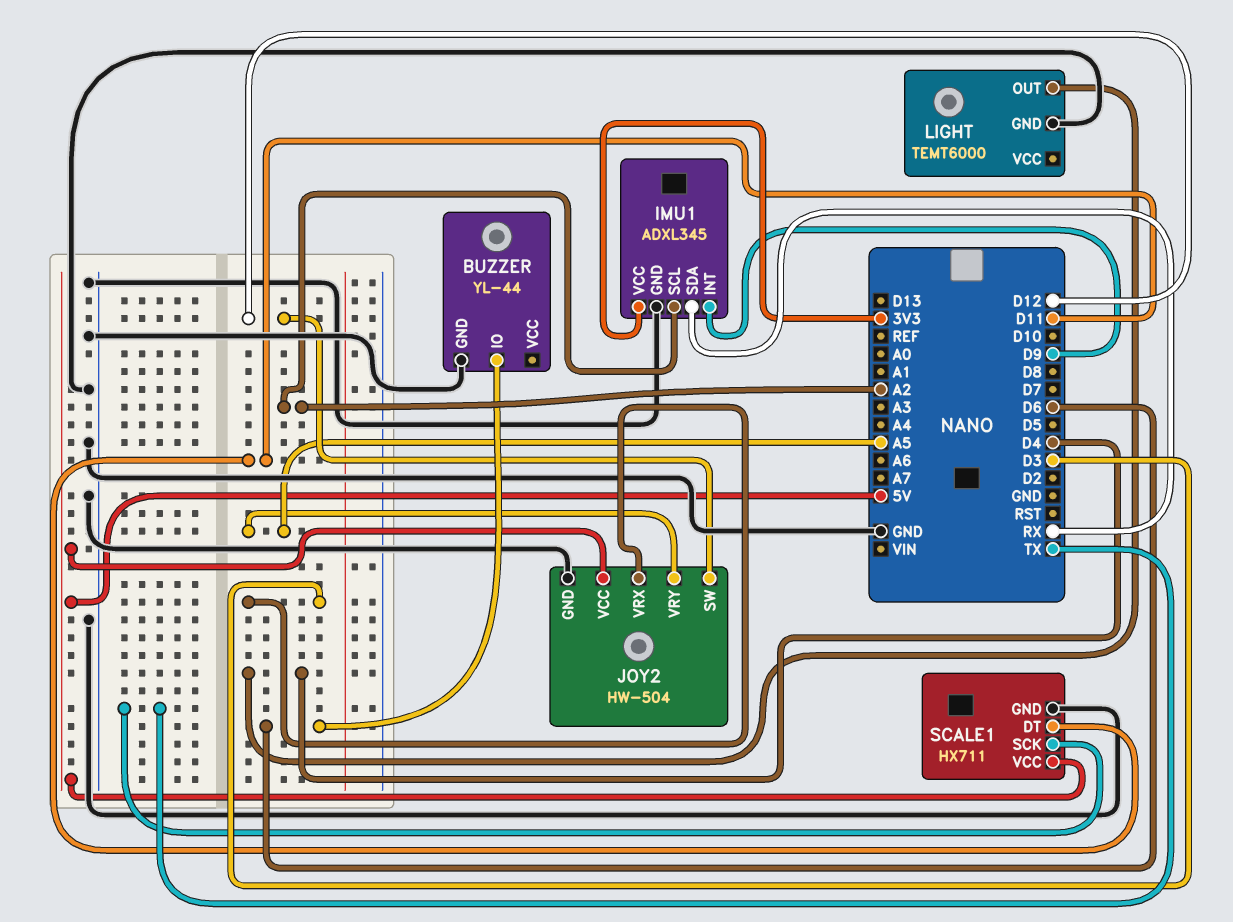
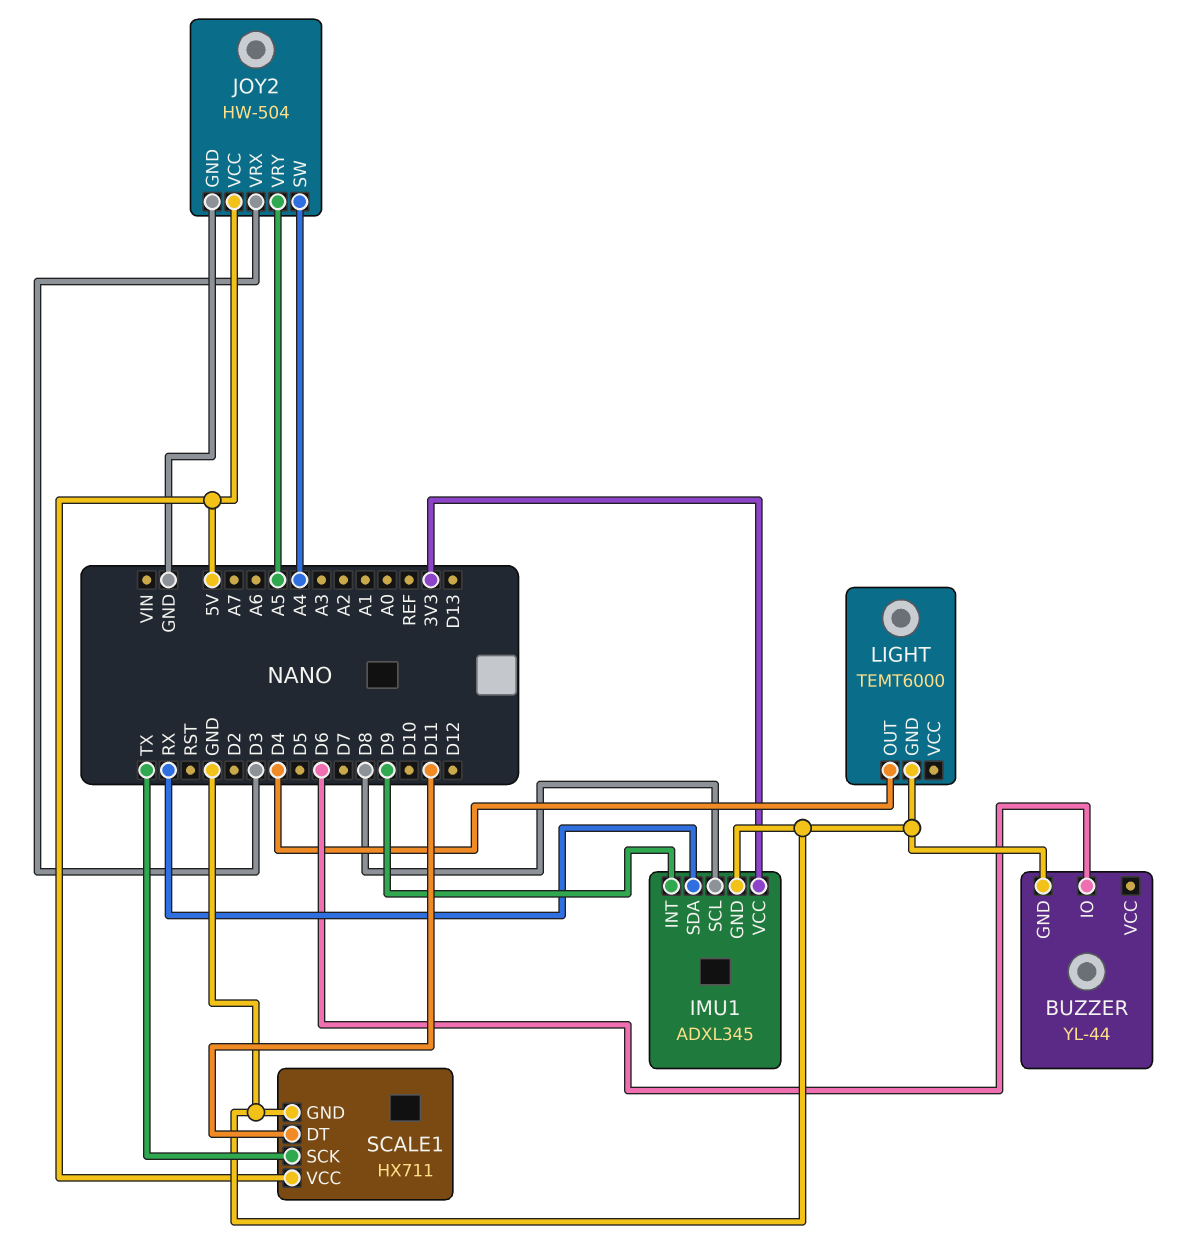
IMU1 pin SCL: A2 -> D8
JOY2 pin SW: D12 -> A4

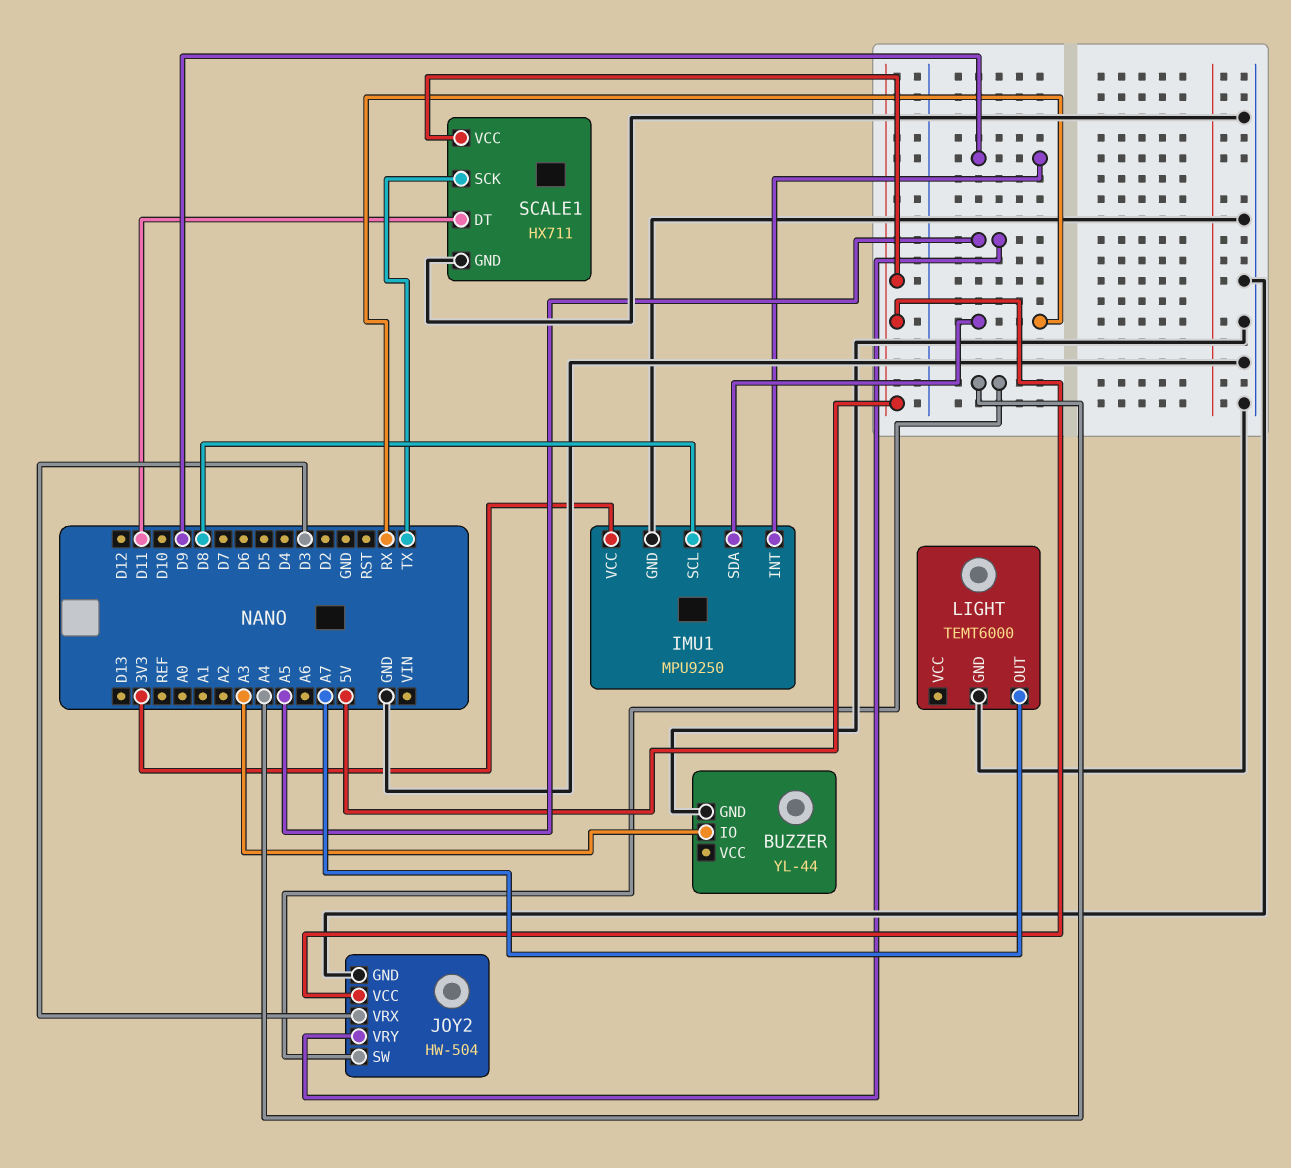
BUZZER pin IO: D6 -> A3
IMU1: ADXL345 -> MPU9250
LIGHT pin OUT: D4 -> A7

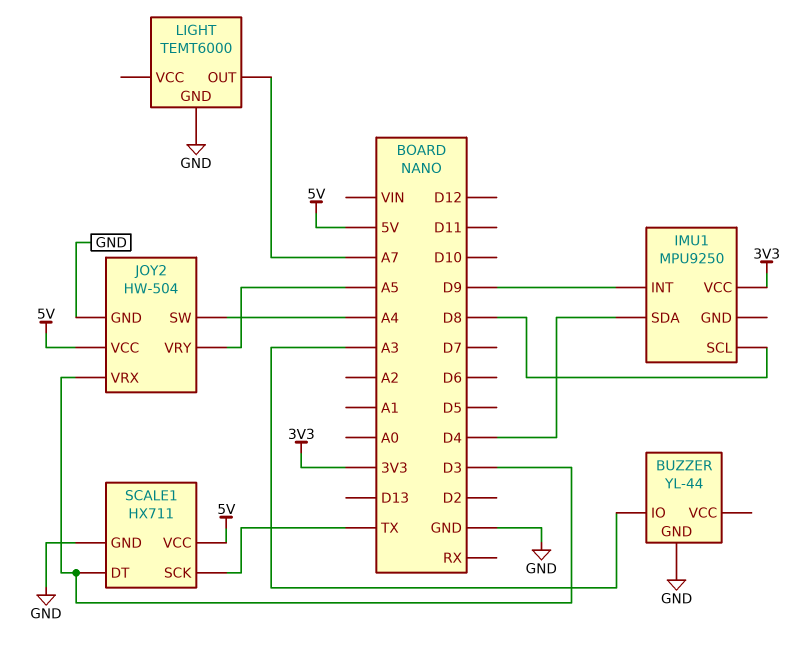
IMU1 pin GND: GND -> none
IMU1 pin SDA: RX -> D4
SCALE1 pin DT: D11 -> D3

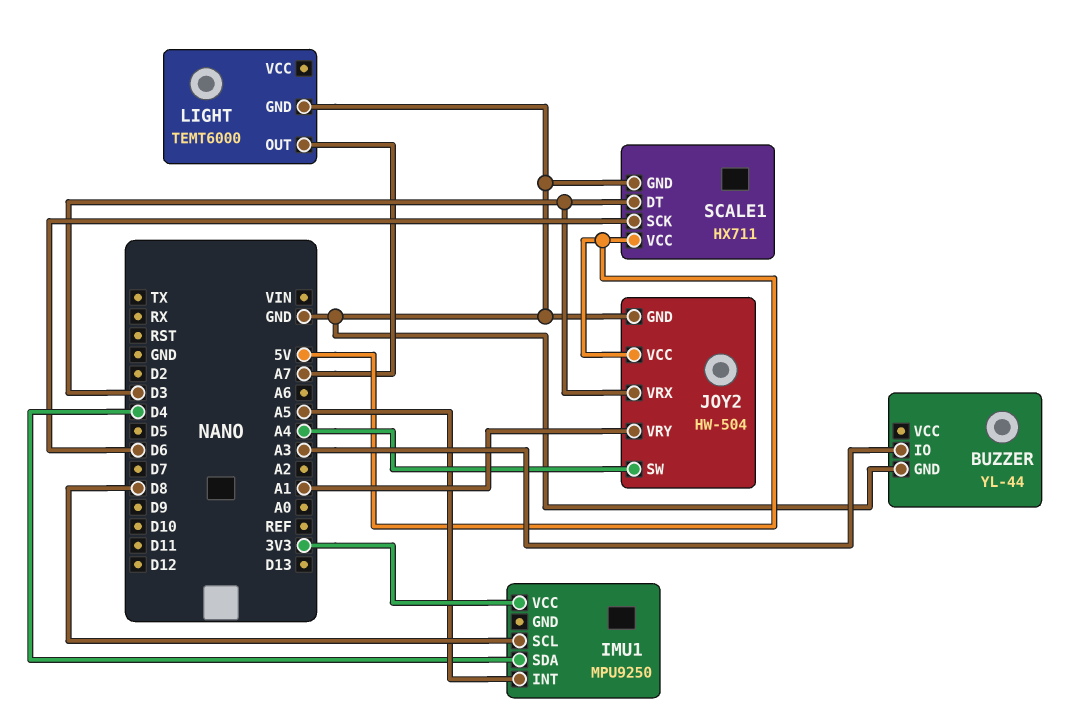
IMU1 pin INT: D9 -> A5
JOY2 pin VRY: A5 -> A1
SCALE1 pin SCK: TX -> D6

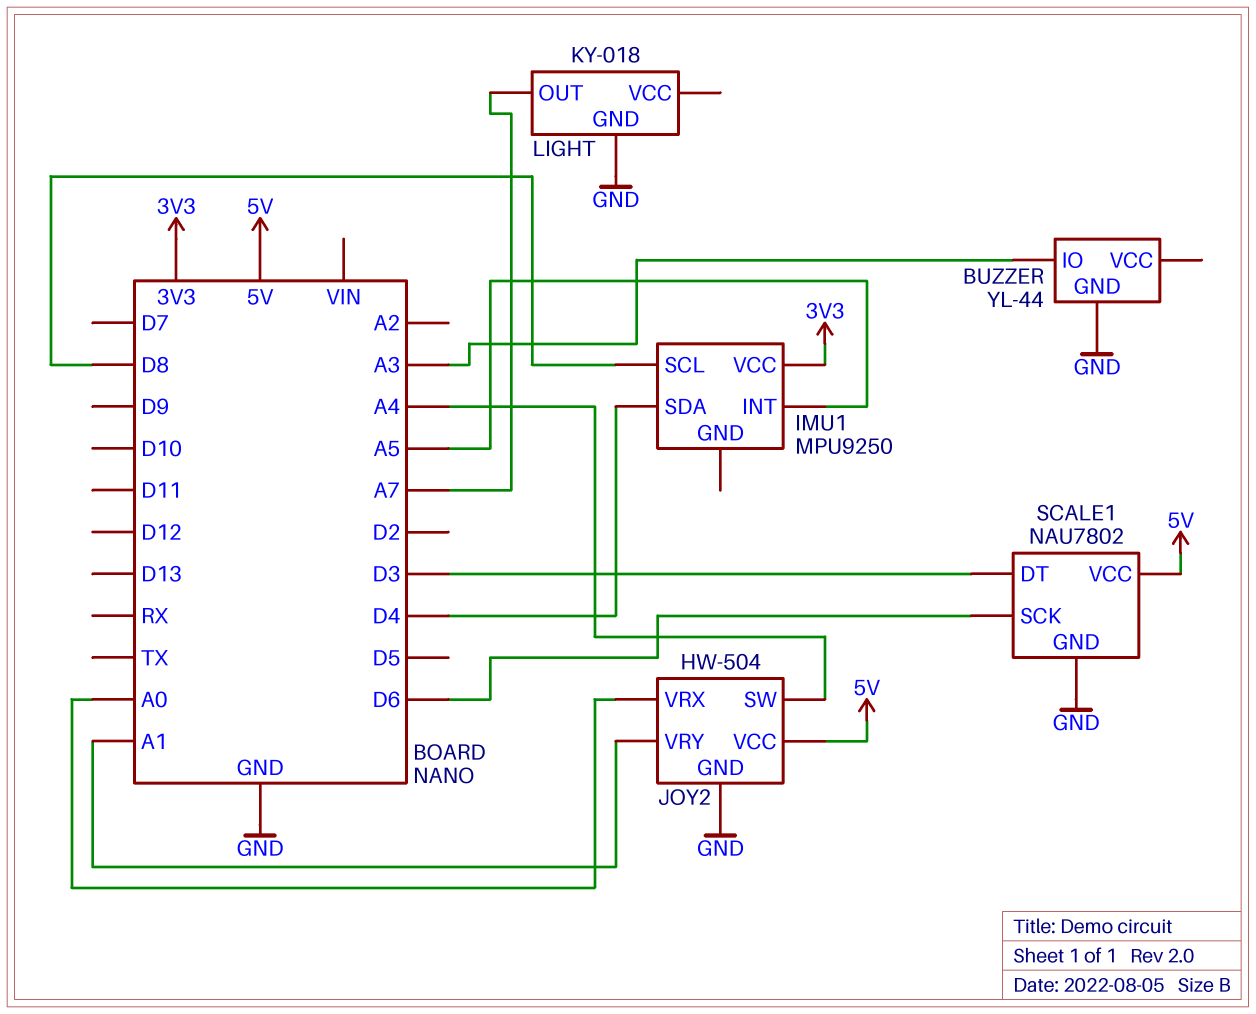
JOY2 pin VRX: D3 -> A0
LIGHT: TEMT6000 -> KY-018
SCALE1: HX711 -> NAU7802

